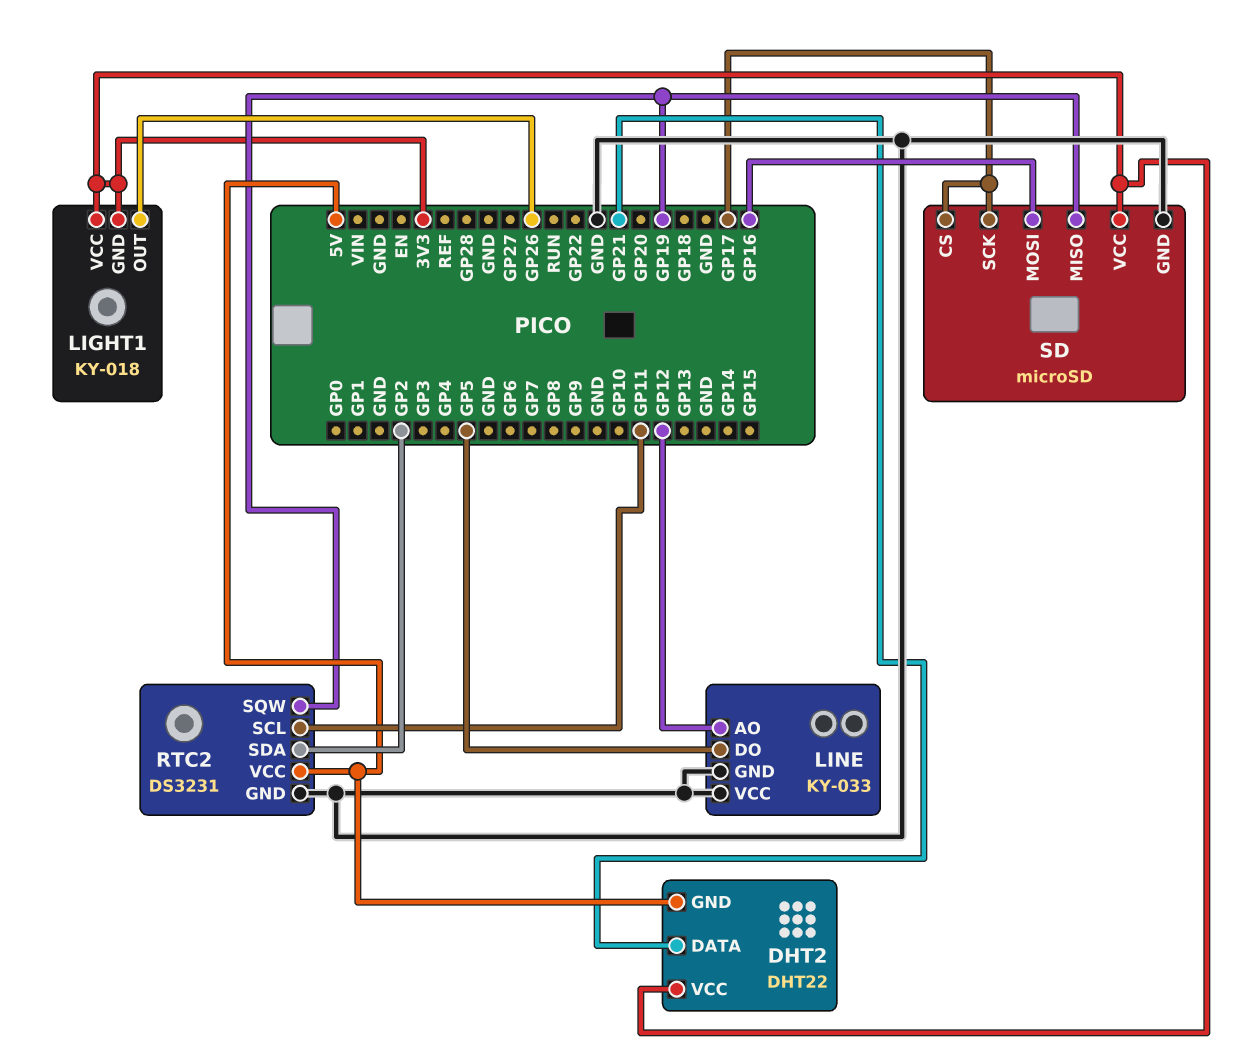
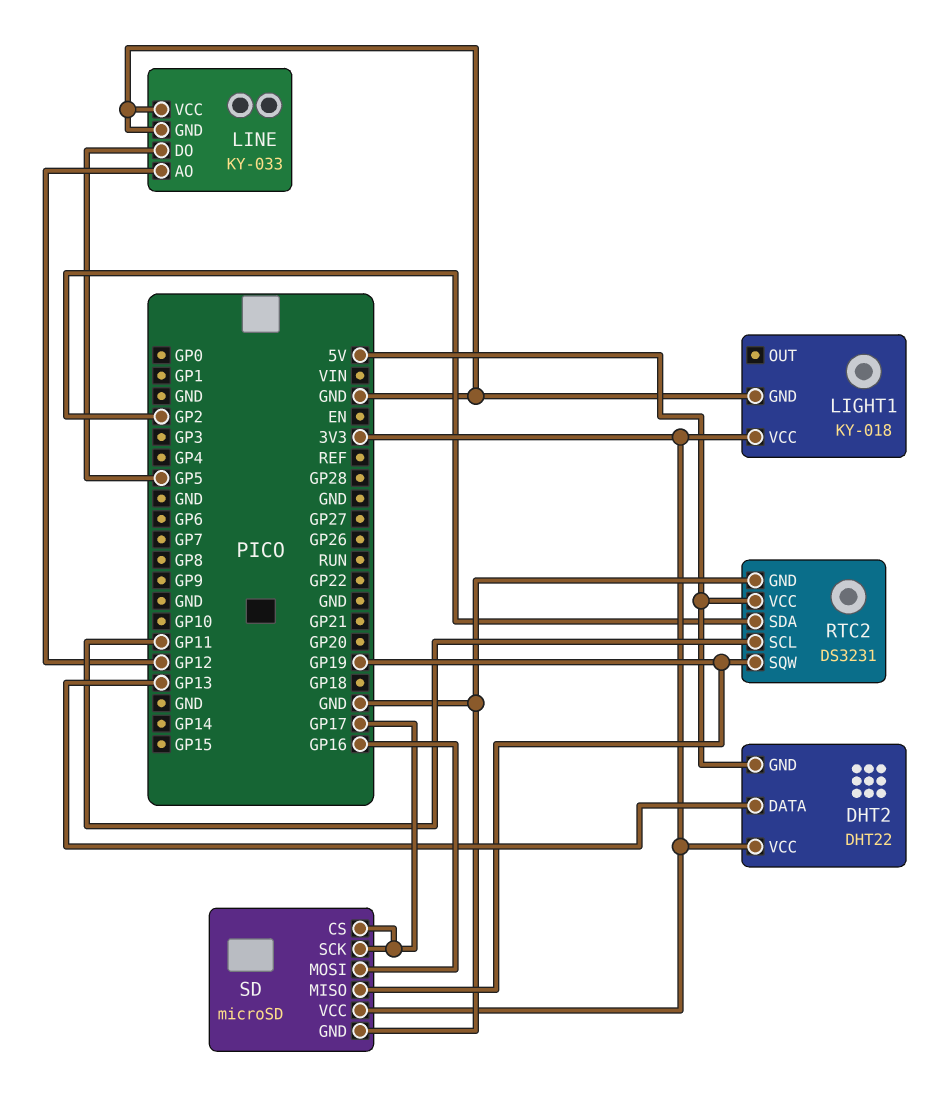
DHT2 pin DATA: GP21 -> GP13
LIGHT1 pin GND: 3V3 -> GND
LIGHT1 pin OUT: GP26 -> none

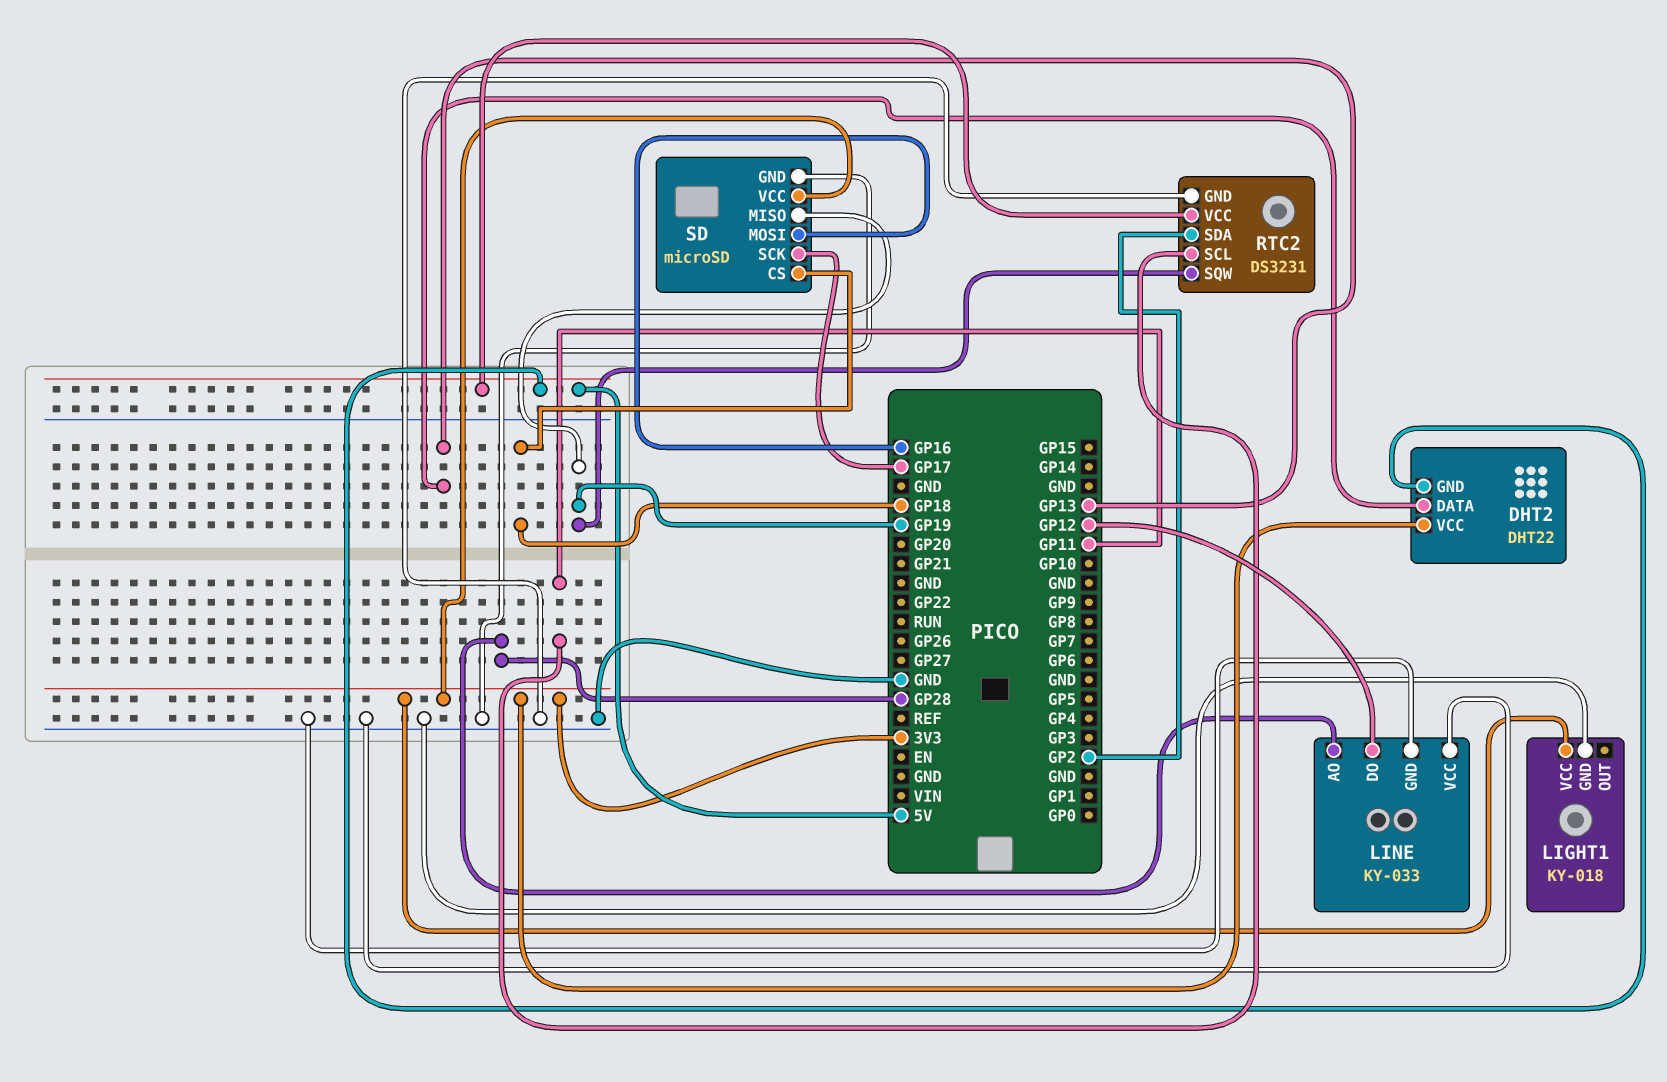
LINE pin AO: GP12 -> GP28
LINE pin DO: GP5 -> GP12
SD pin CS: GP17 -> GP18

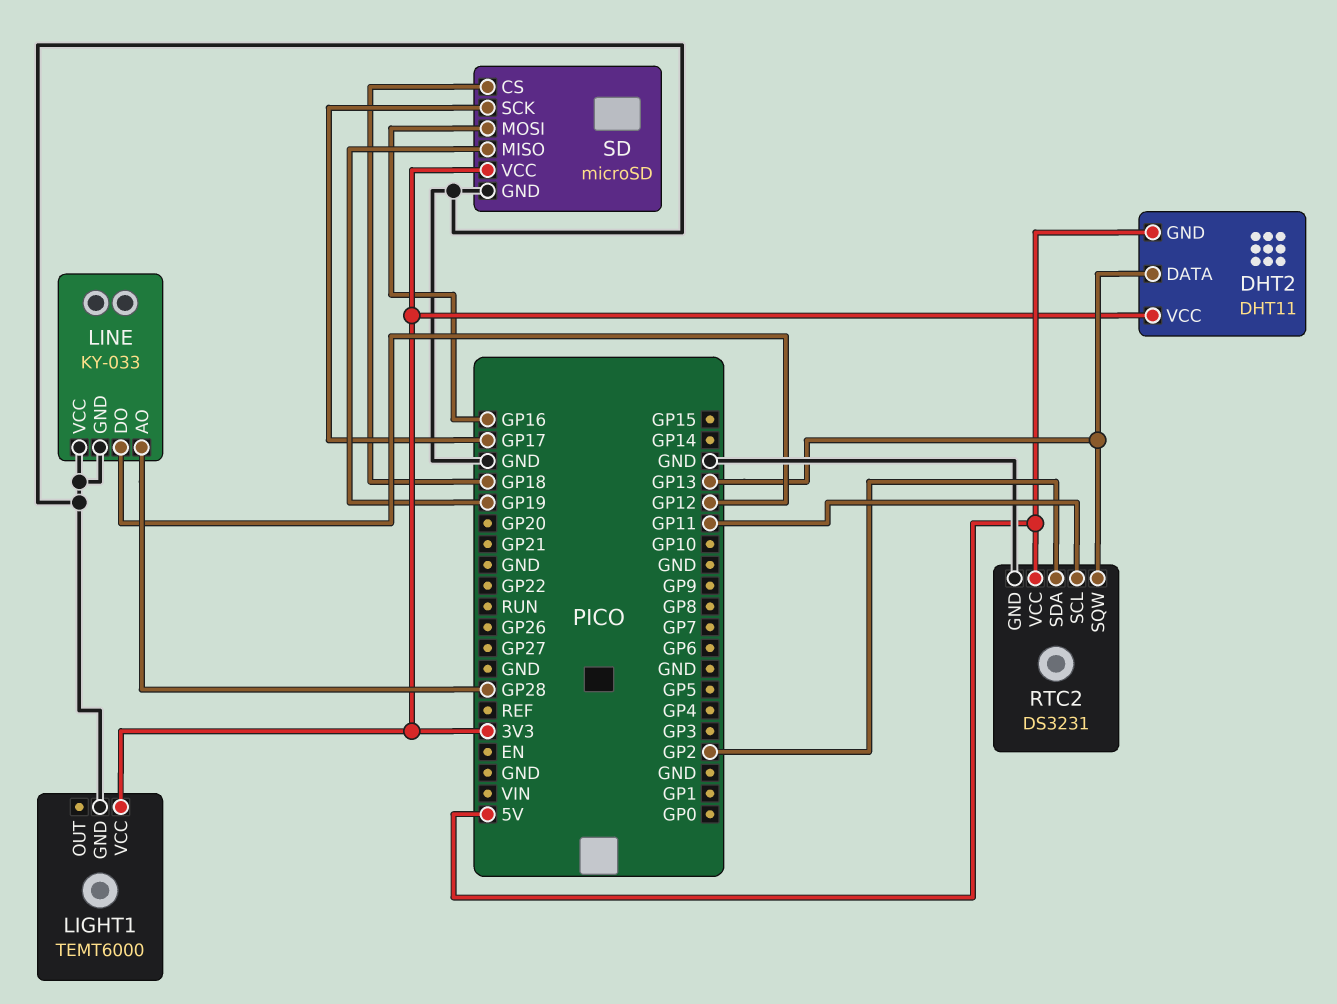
DHT2: DHT22 -> DHT11
LIGHT1: KY-018 -> TEMT6000
RTC2 pin SQW: GP19 -> GP13

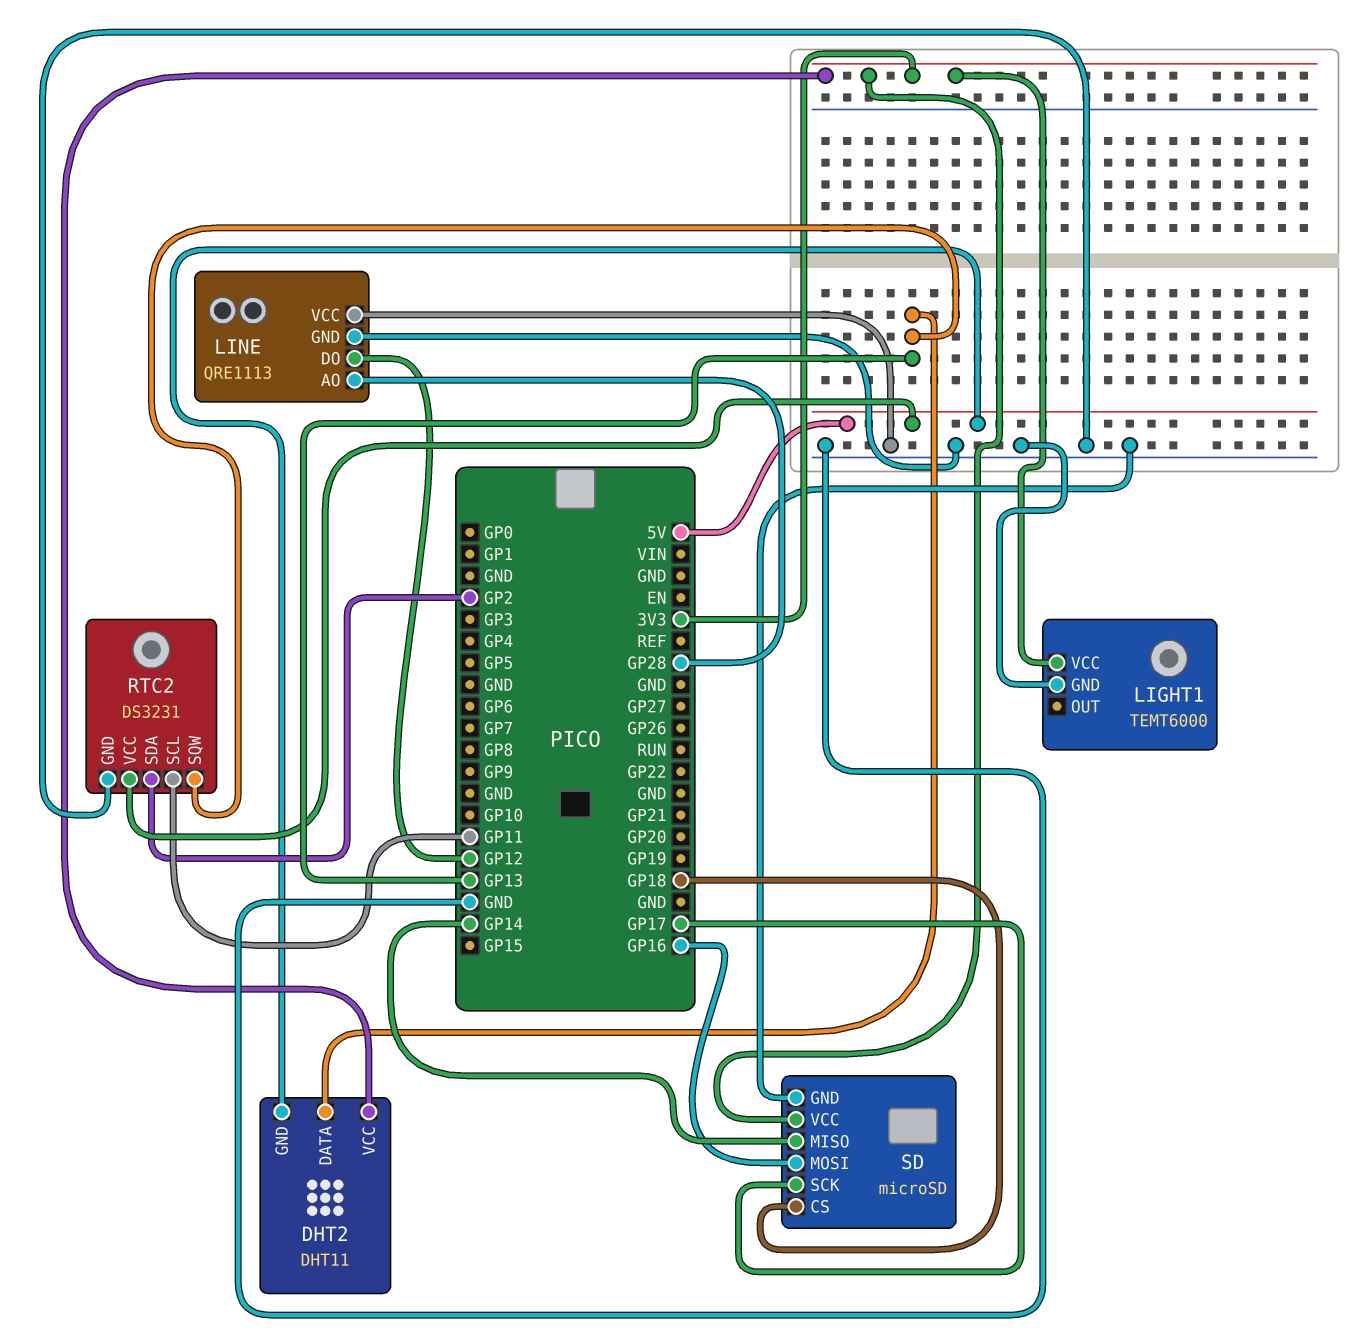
LINE: KY-033 -> QRE1113
SD pin MISO: GP19 -> GP14

